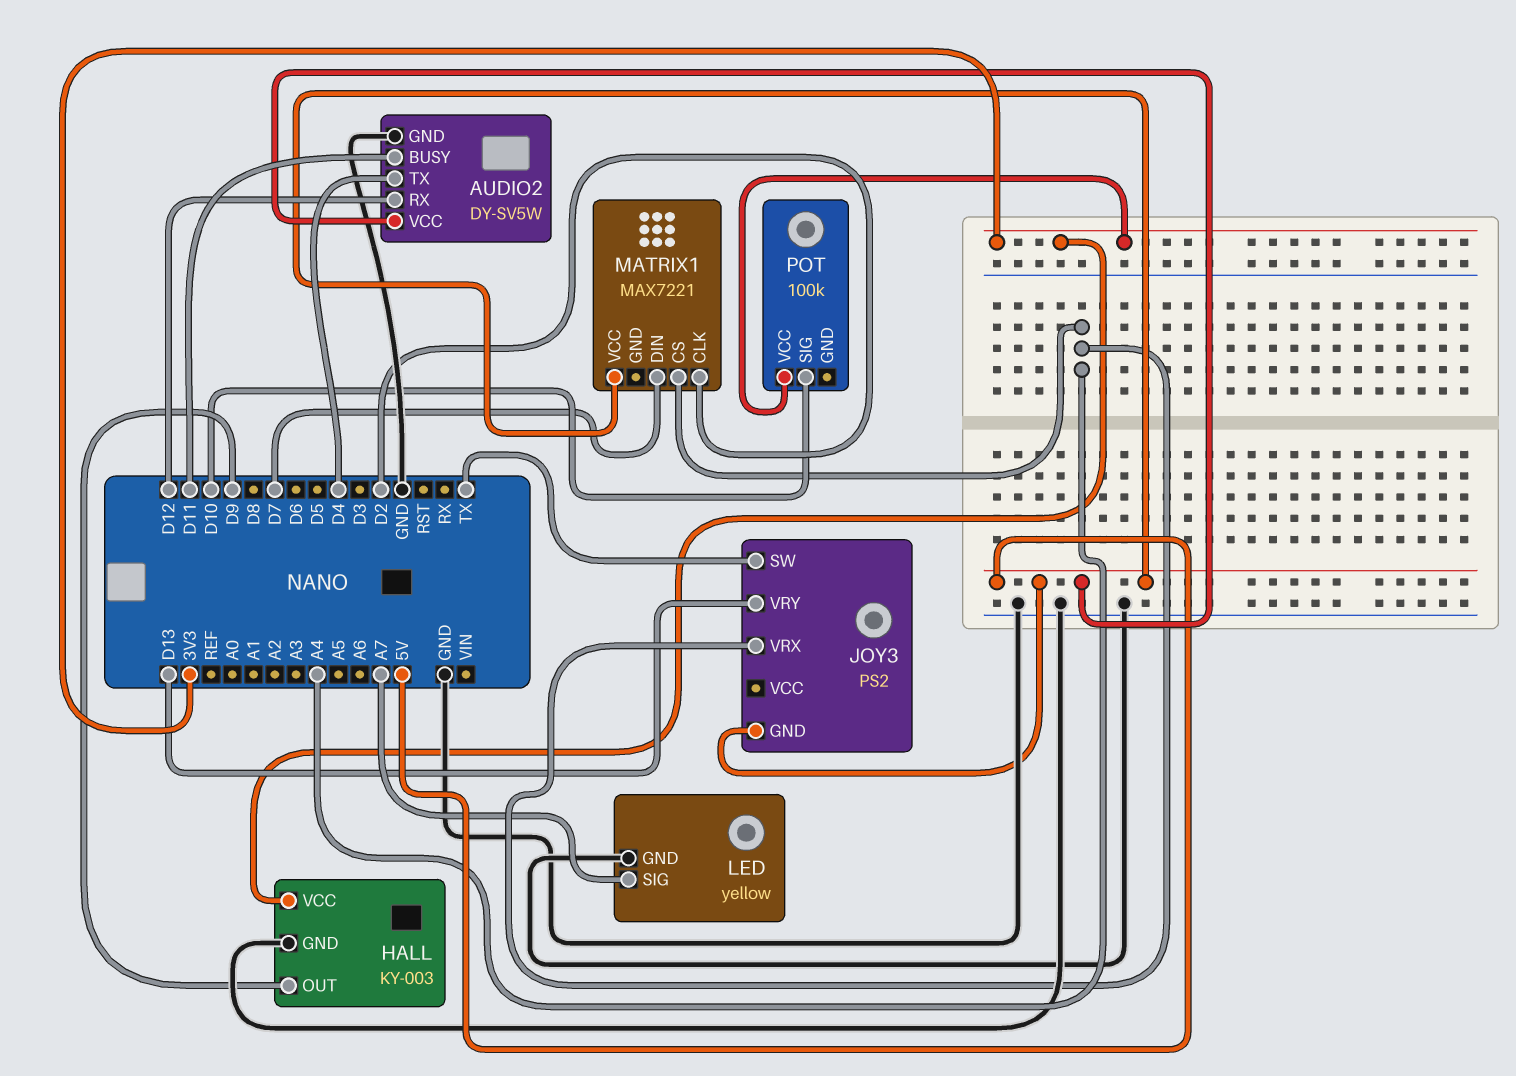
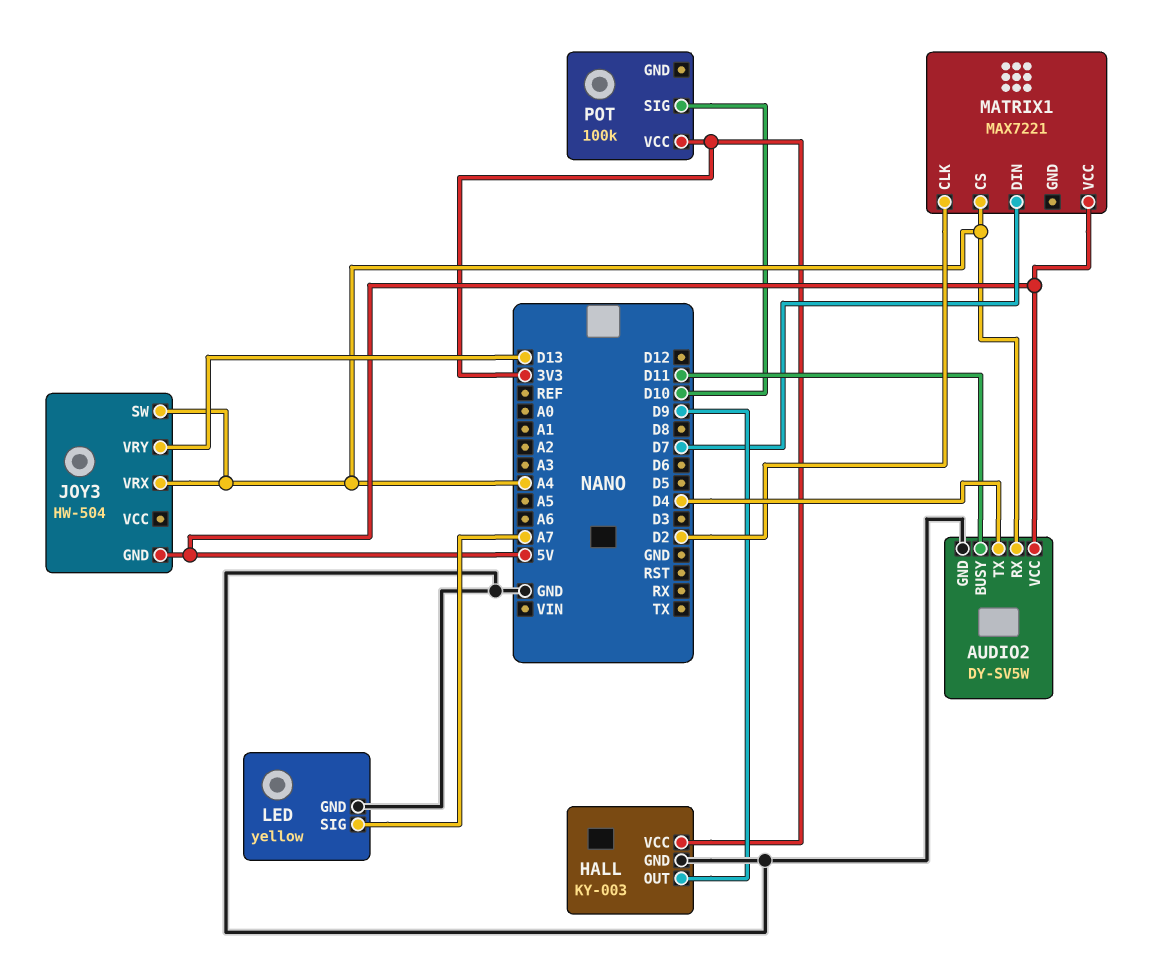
AUDIO2 pin RX: D12 -> A4
JOY3: PS2 -> HW-504
JOY3 pin SW: TX -> A4

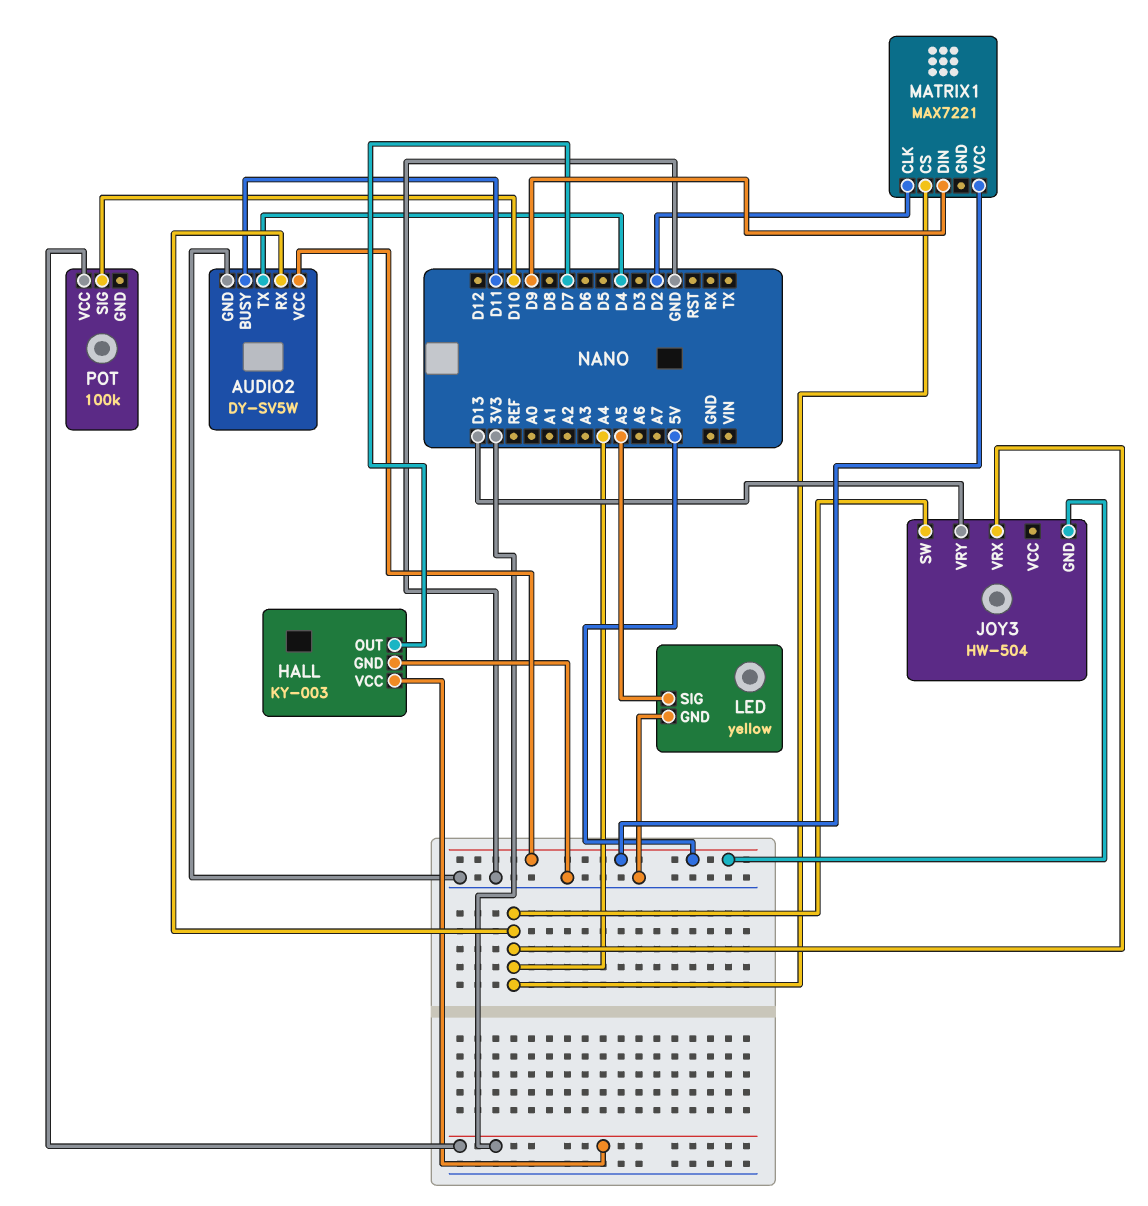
HALL pin OUT: D9 -> D7
LED pin SIG: A7 -> A5
MATRIX1 pin DIN: D7 -> D9

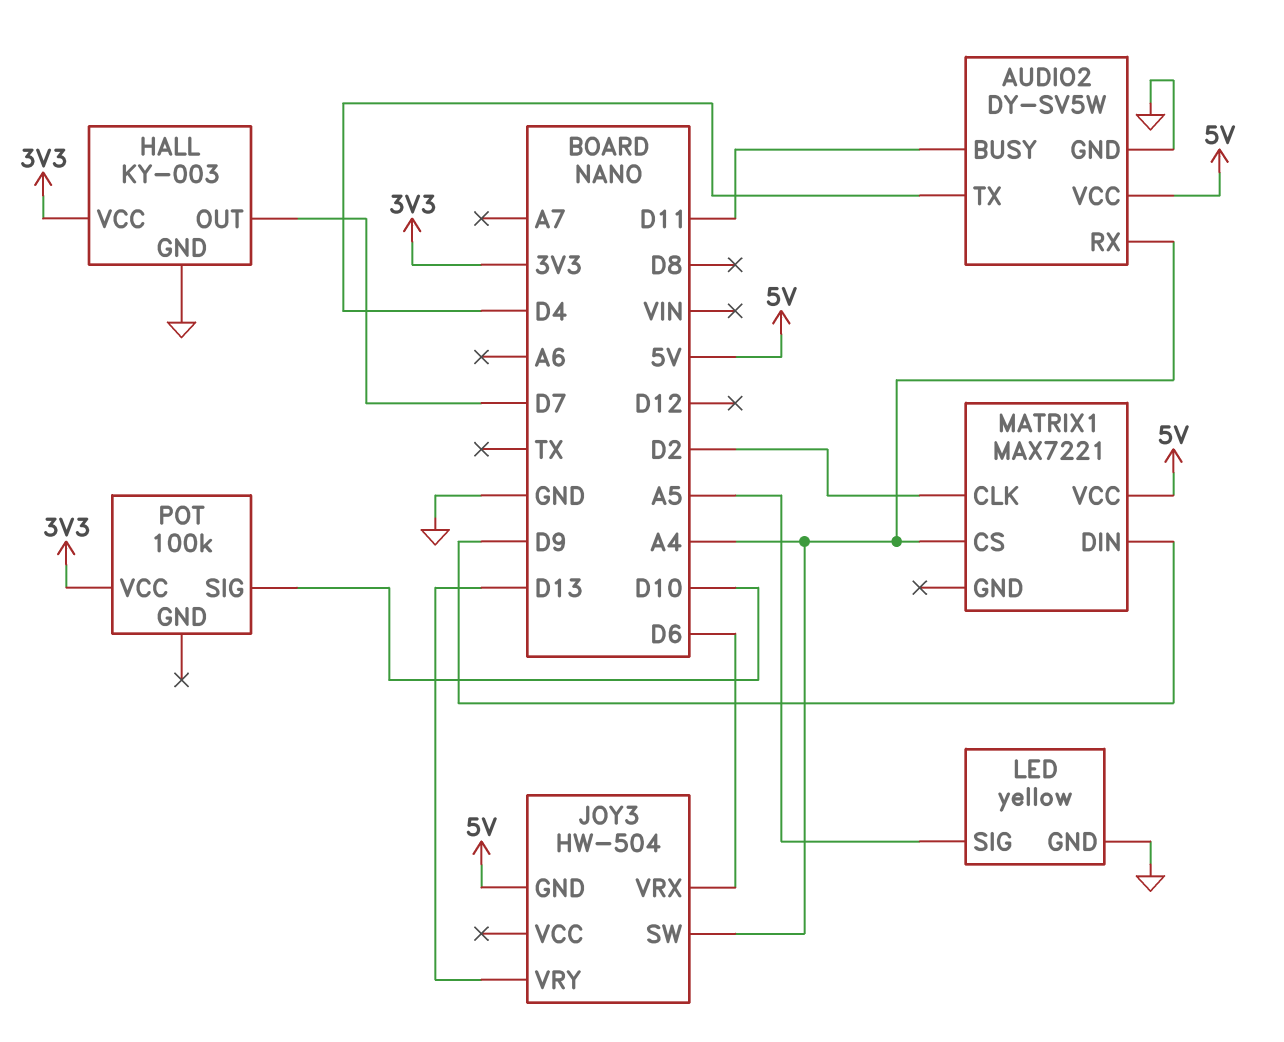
JOY3 pin VRX: A4 -> D6

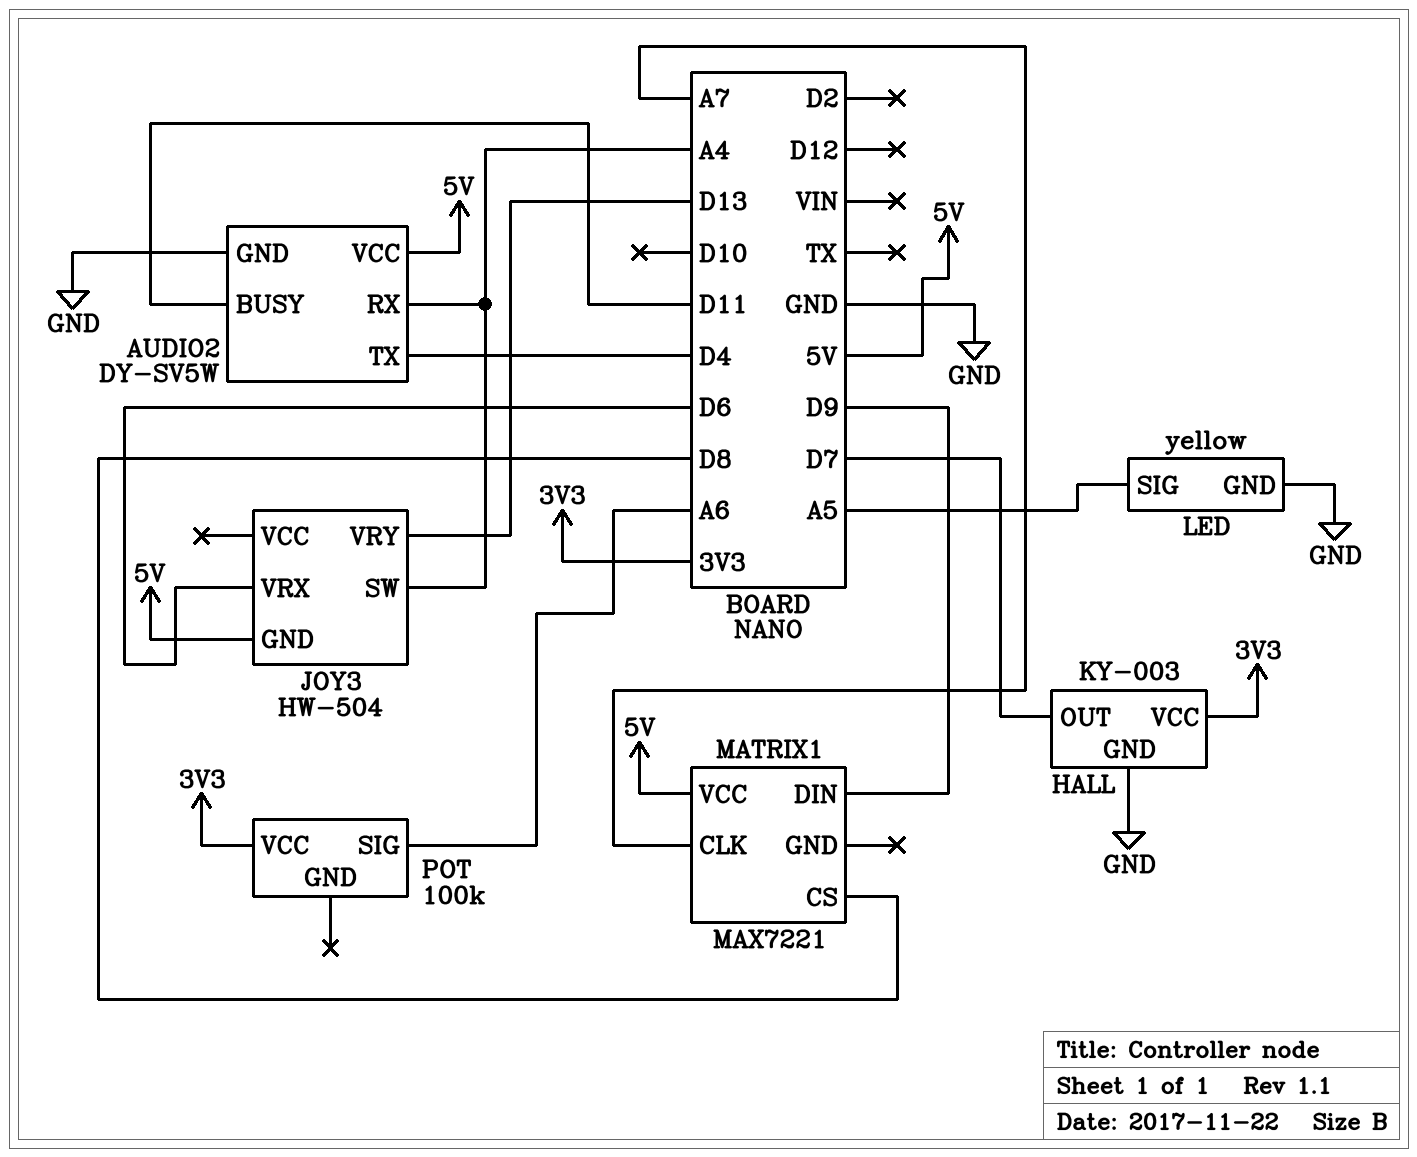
MATRIX1 pin CLK: D2 -> A7
MATRIX1 pin CS: A4 -> D8
POT pin SIG: D10 -> A6

